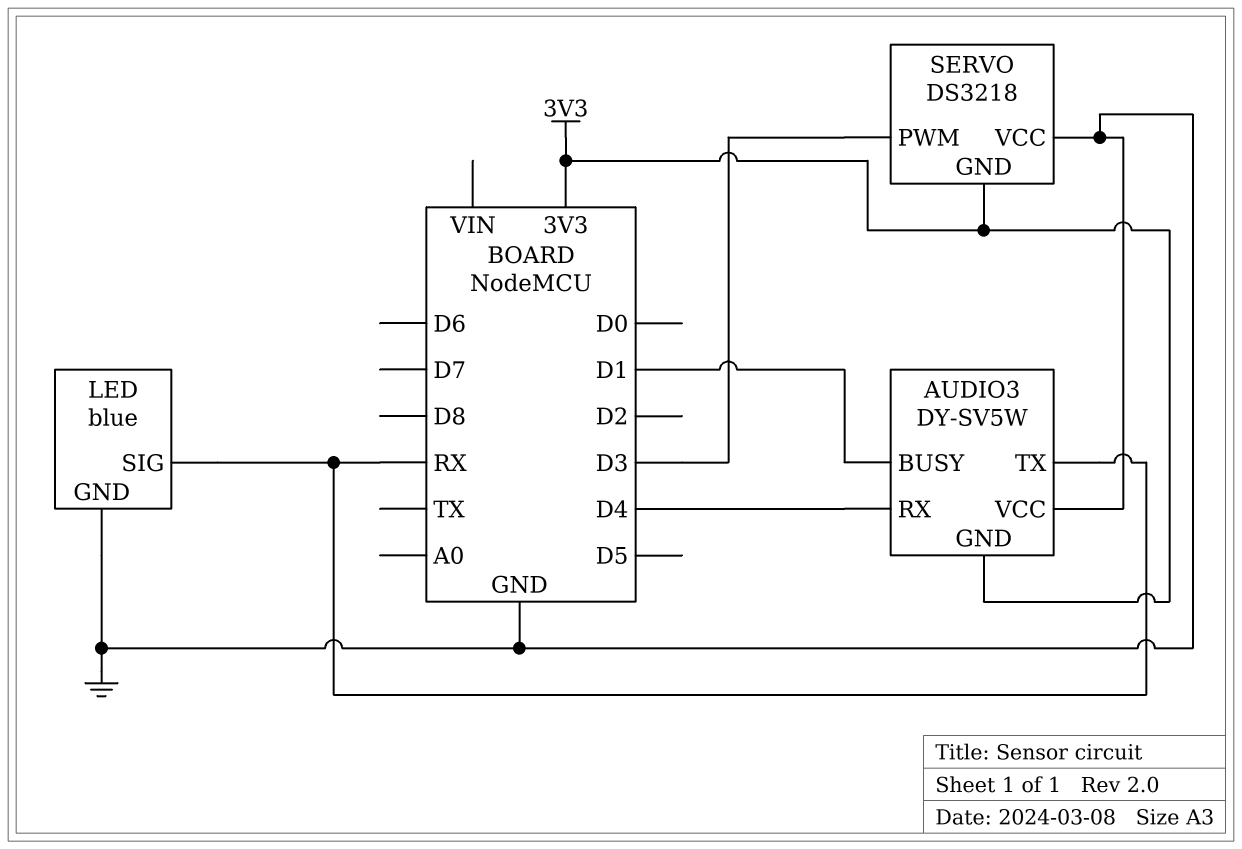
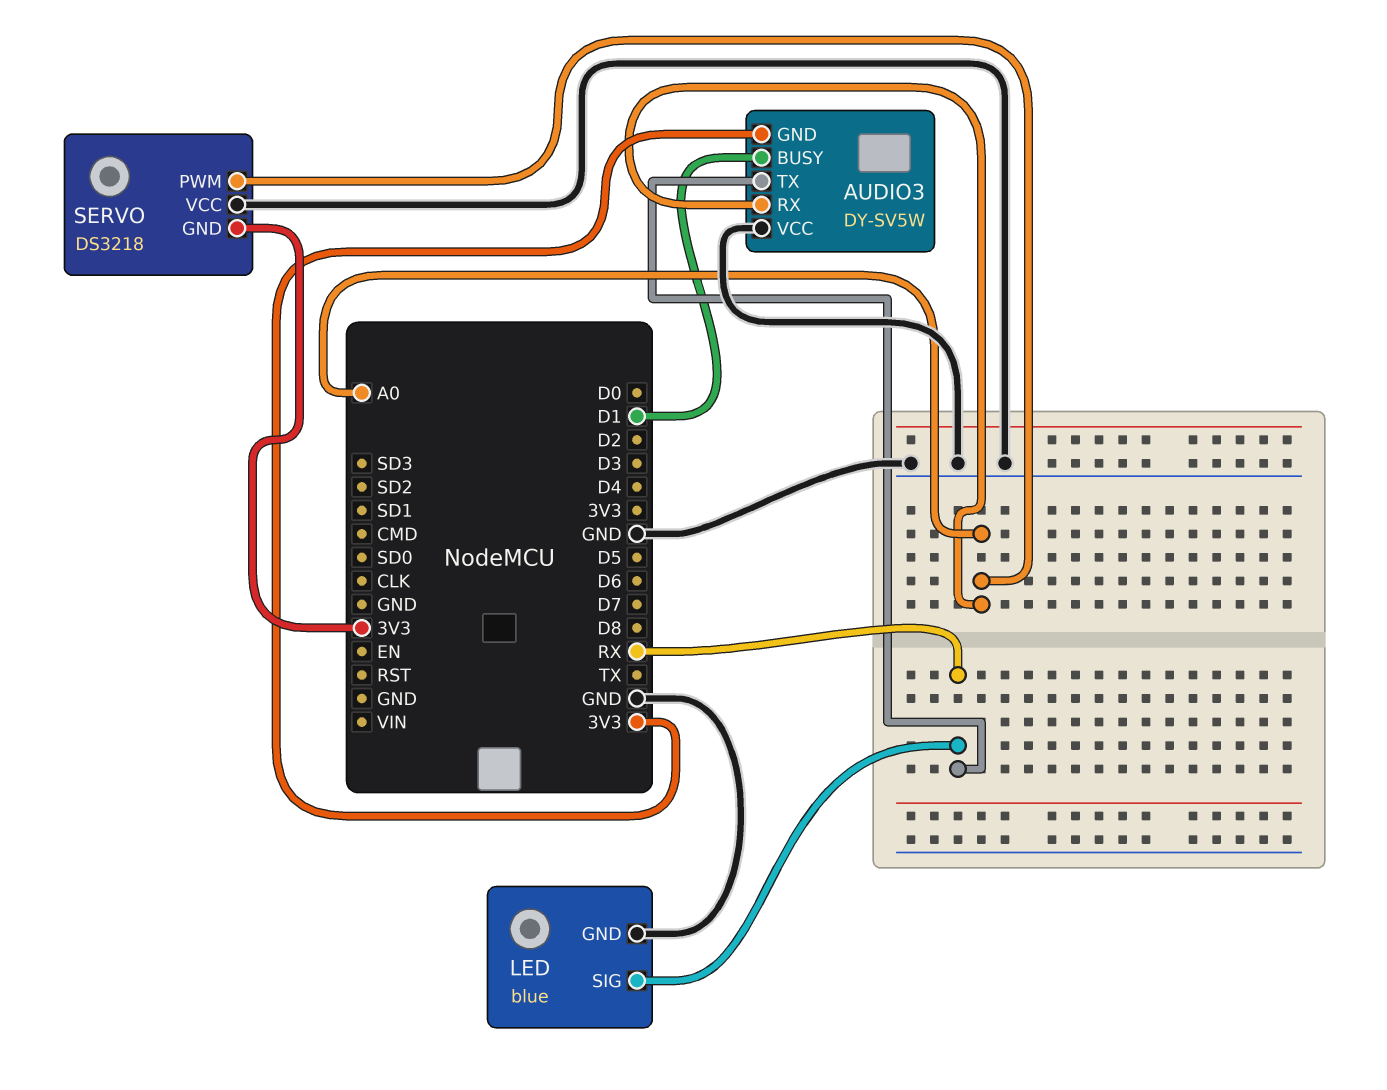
AUDIO3 pin RX: D4 -> A0
SERVO pin PWM: D3 -> A0

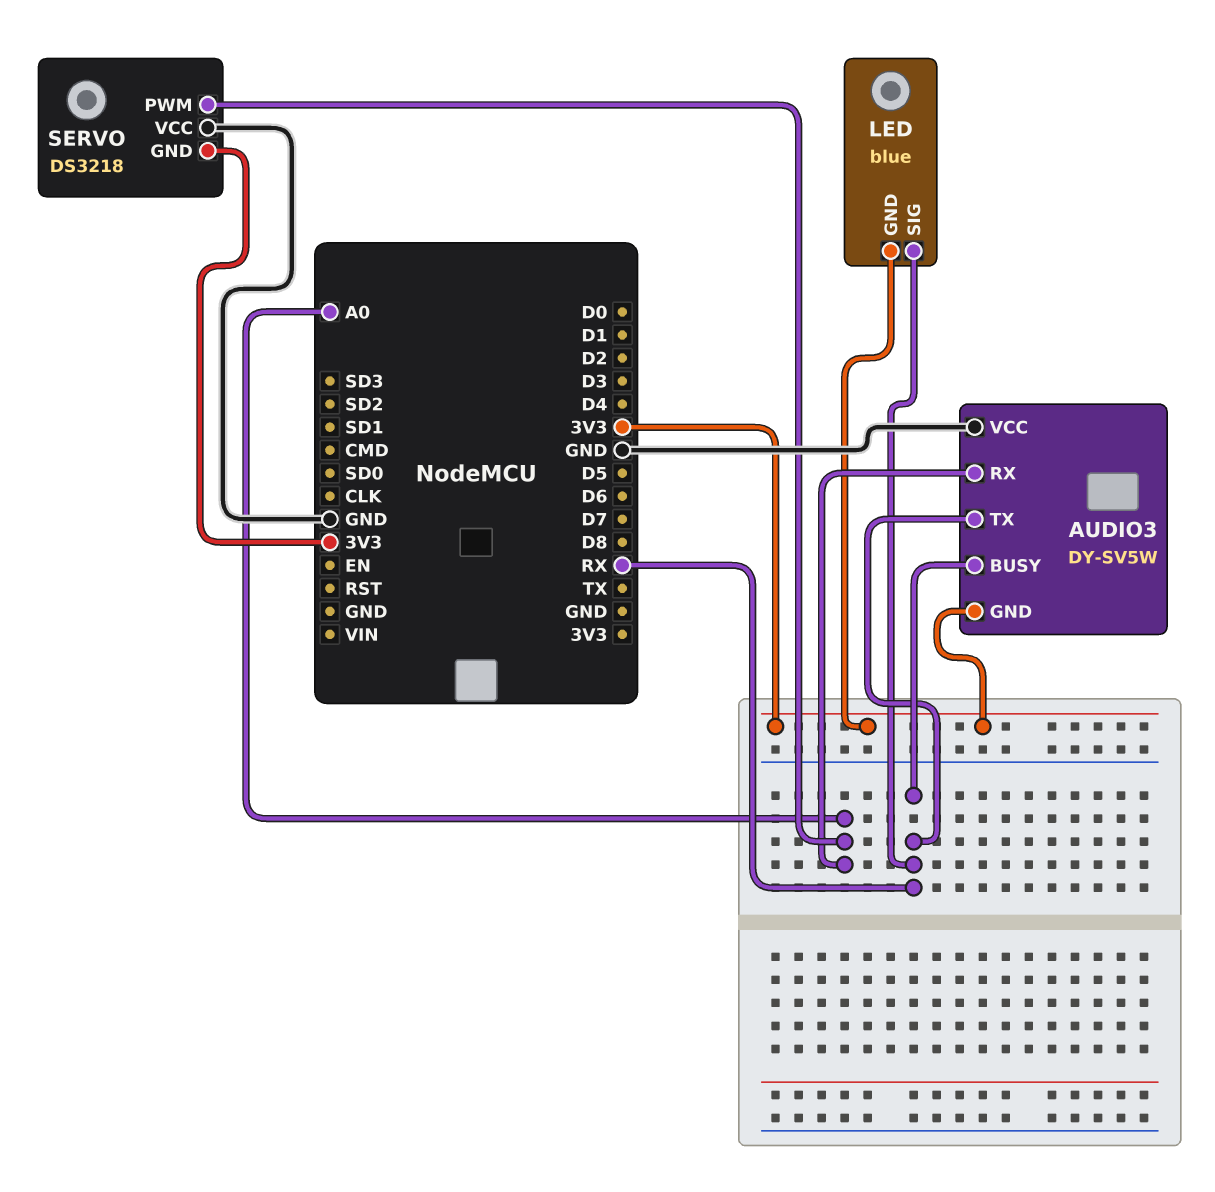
AUDIO3 pin BUSY: D1 -> RX
LED pin GND: GND -> 3V3

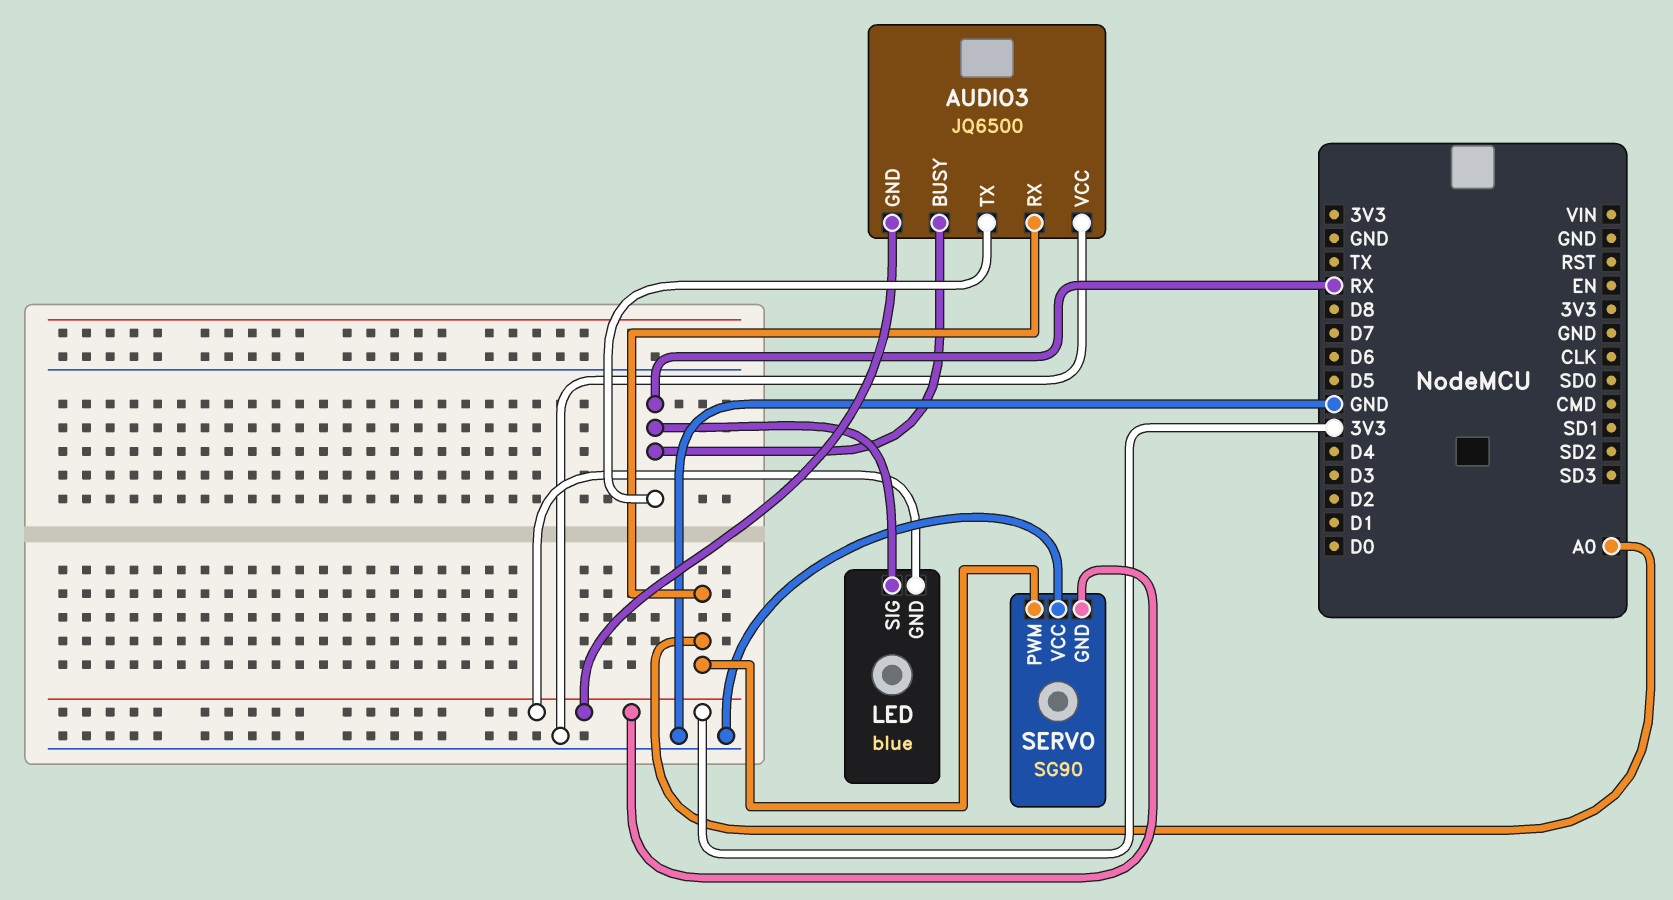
AUDIO3: DY-SV5W -> JQ6500
SERVO: DS3218 -> SG90

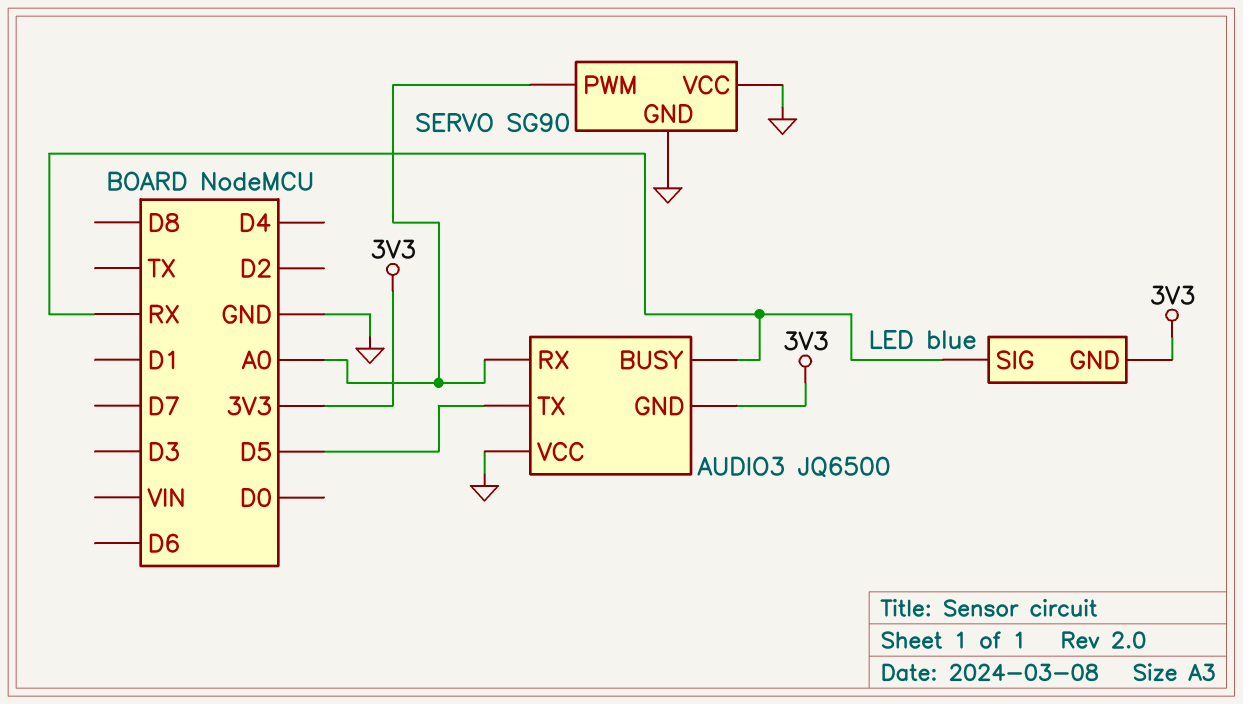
AUDIO3 pin TX: RX -> D5
SERVO pin GND: 3V3 -> GND

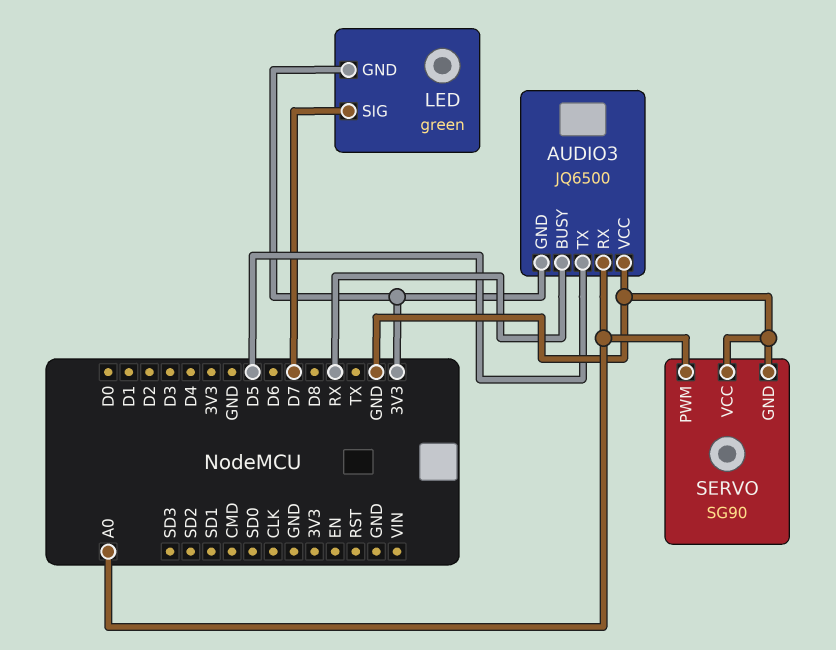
LED: blue -> green
LED pin SIG: RX -> D7

